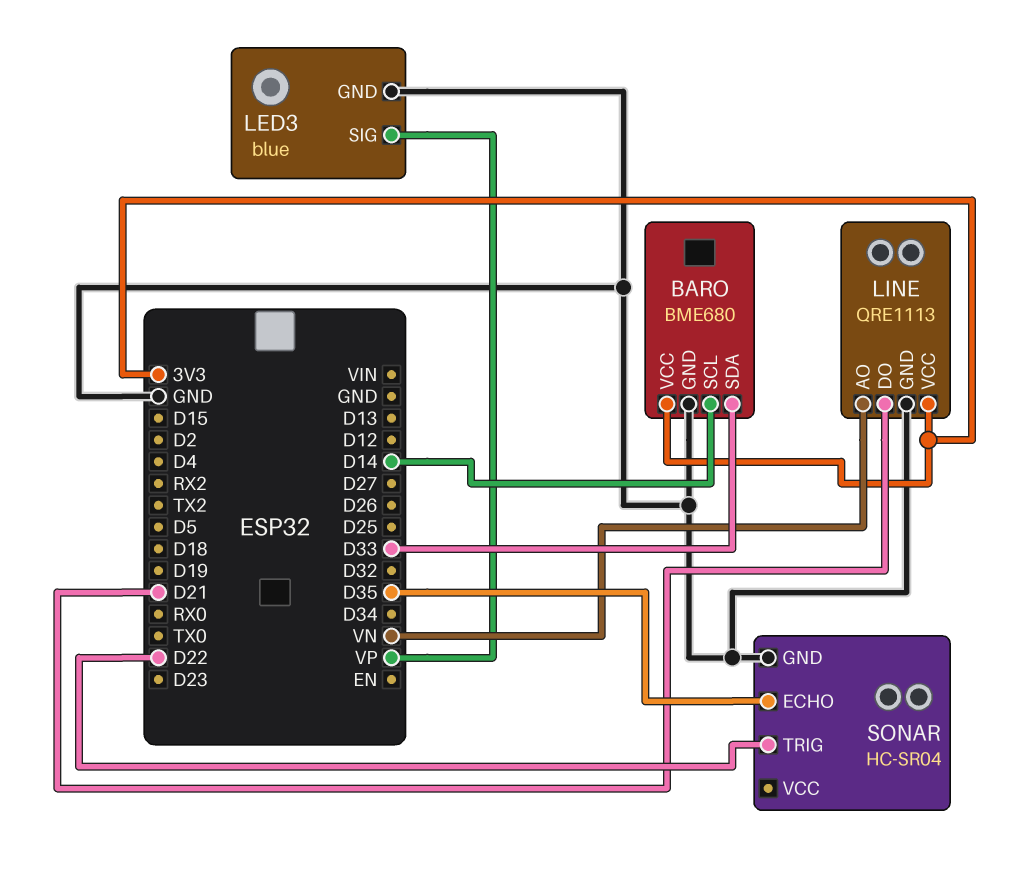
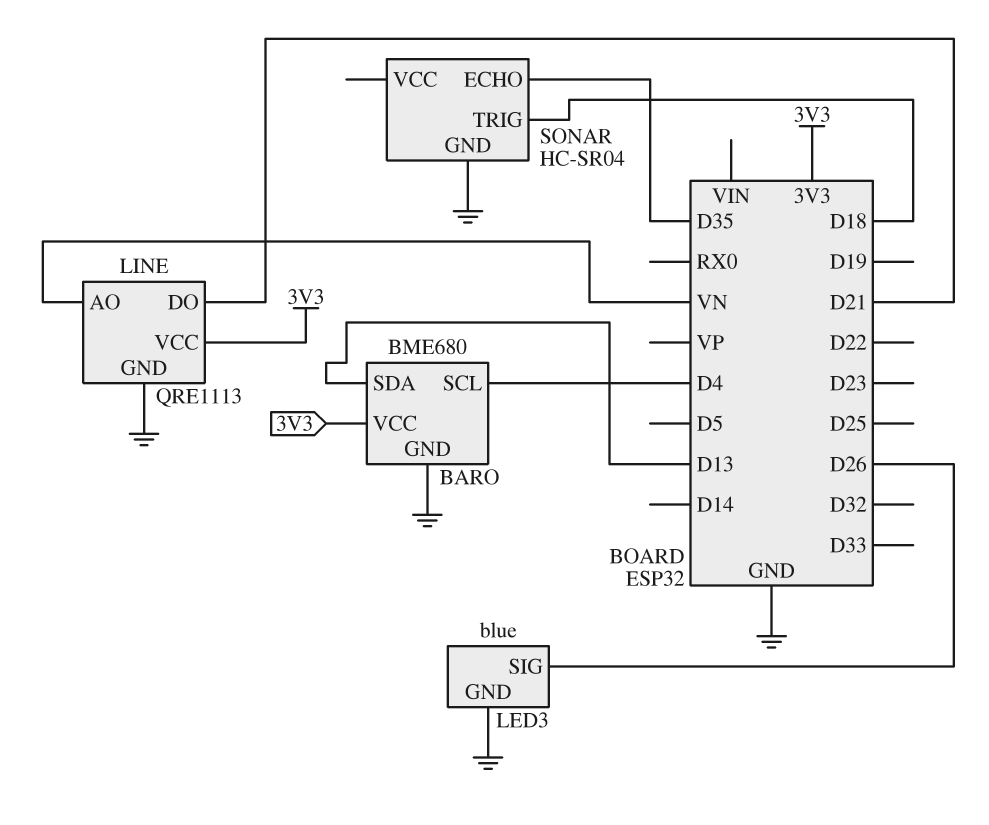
BARO pin SCL: D14 -> D4
BARO pin SDA: D33 -> D13
LED3 pin SIG: VP -> D26
SONAR pin TRIG: D22 -> D18

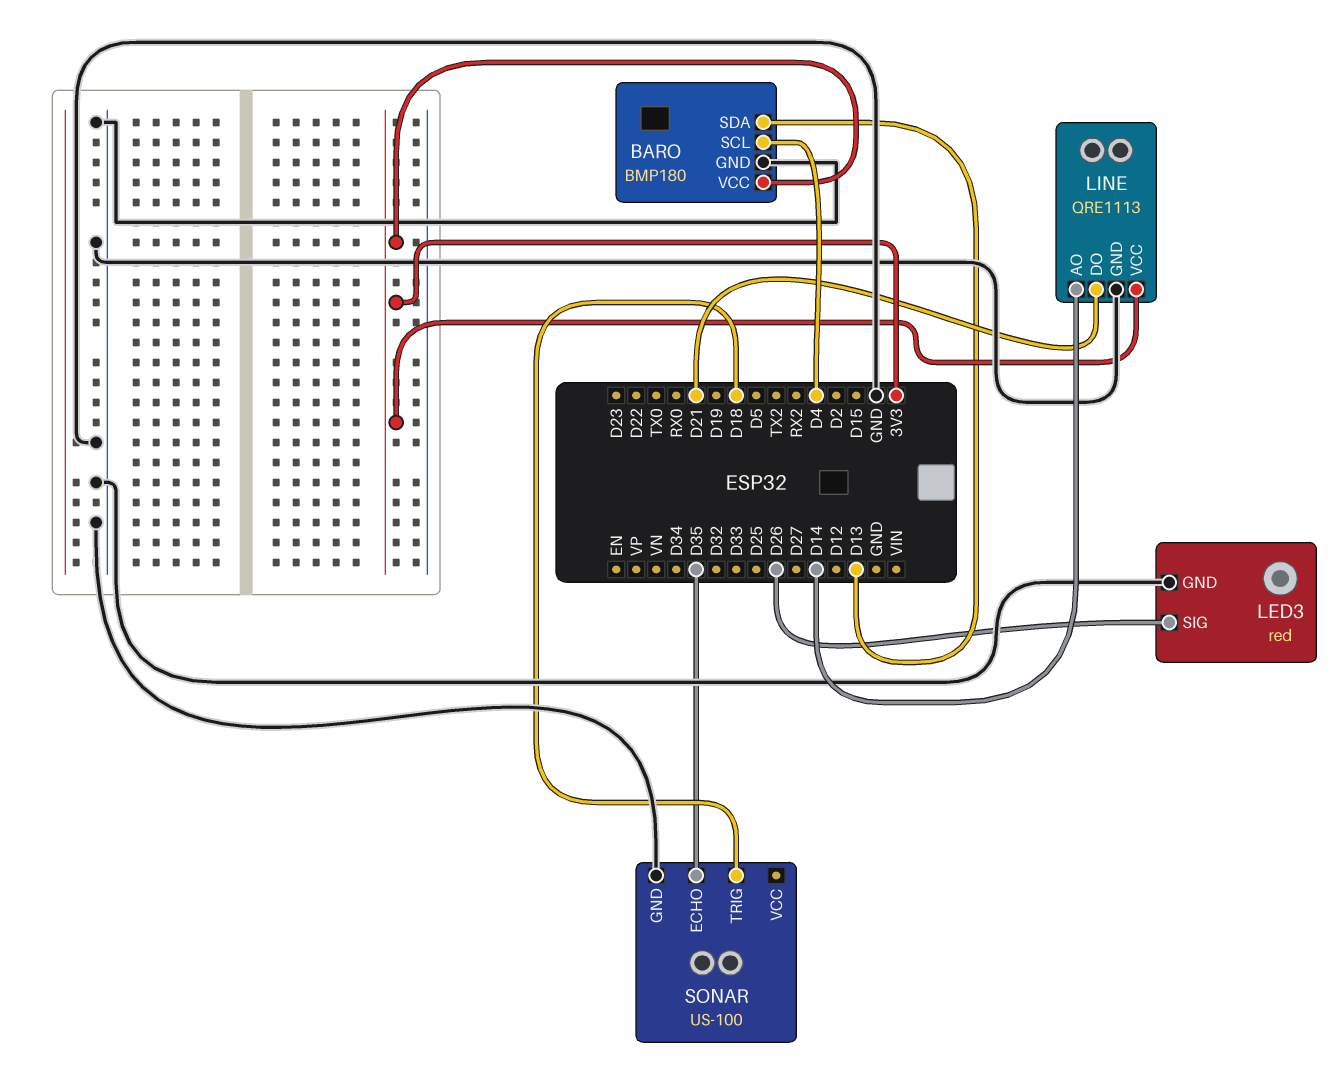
BARO: BME680 -> BMP180
LED3: blue -> red
LINE pin AO: VN -> D14
SONAR: HC-SR04 -> US-100

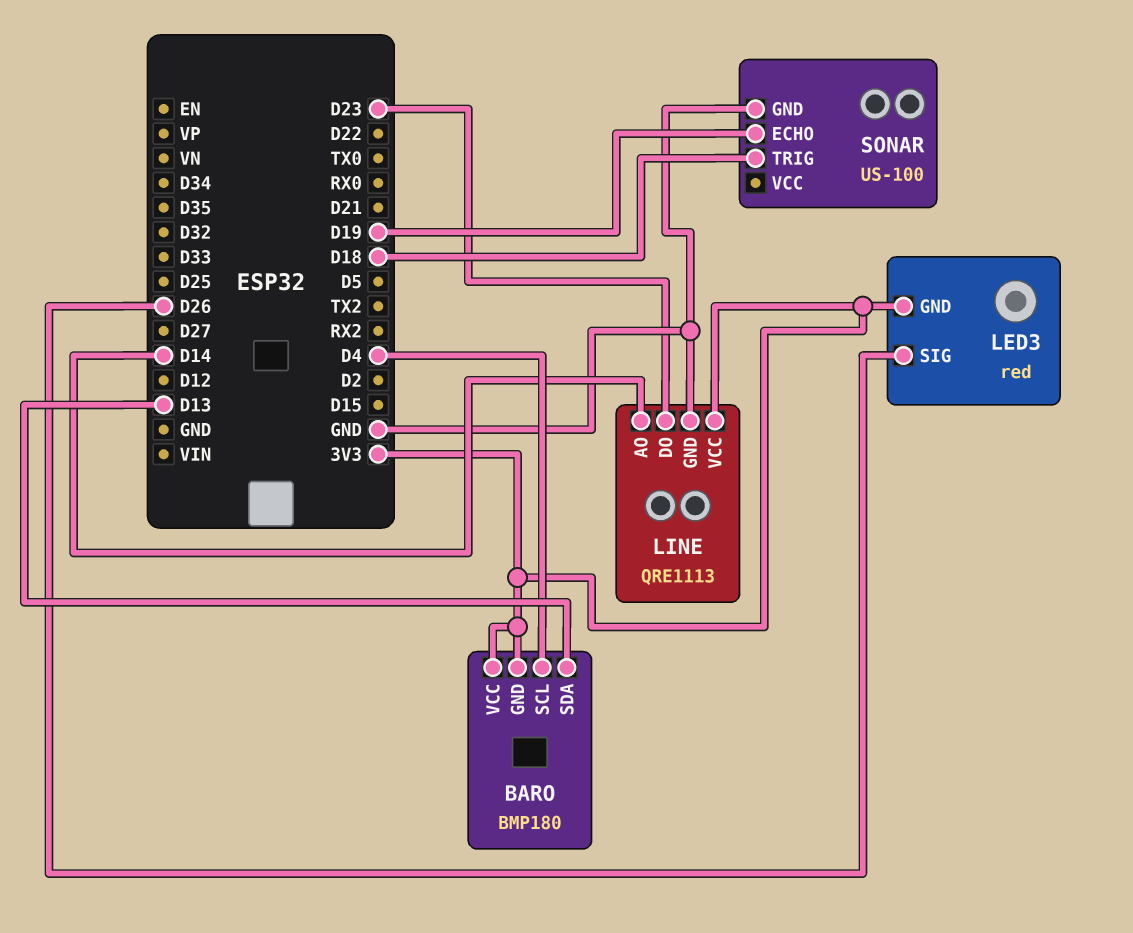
BARO pin GND: GND -> 3V3
LED3 pin GND: GND -> 3V3
LINE pin DO: D21 -> D23
SONAR pin ECHO: D35 -> D19

